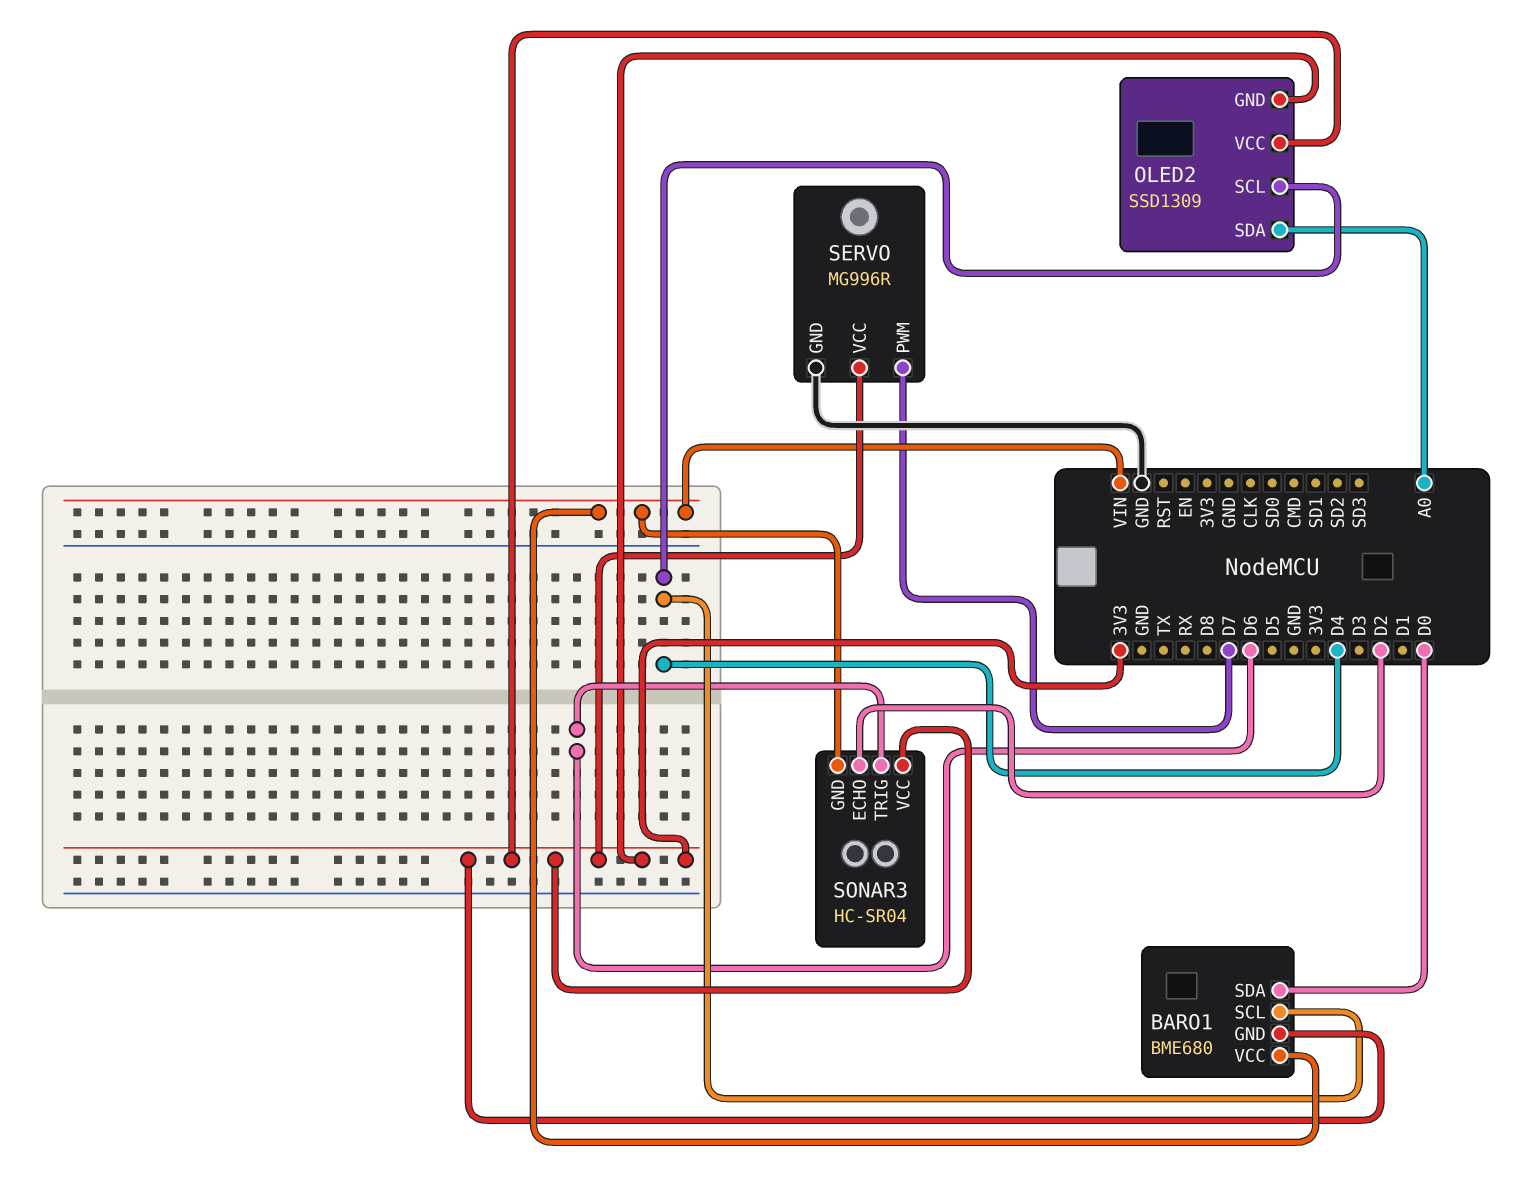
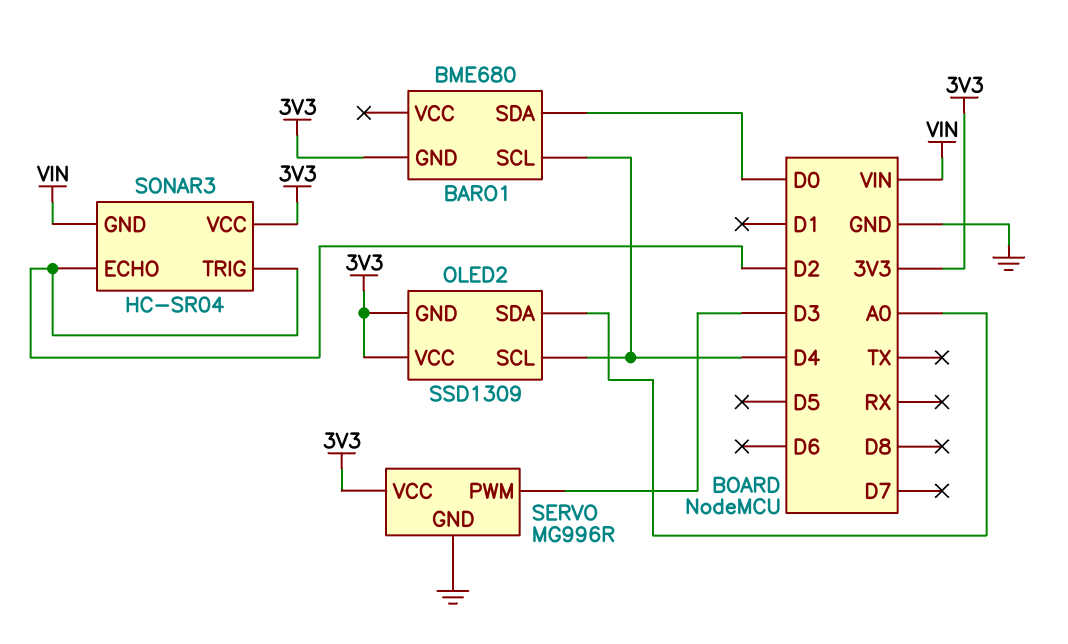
BARO1 pin VCC: VIN -> none
SERVO pin PWM: D7 -> D3
SONAR3 pin TRIG: D6 -> D2

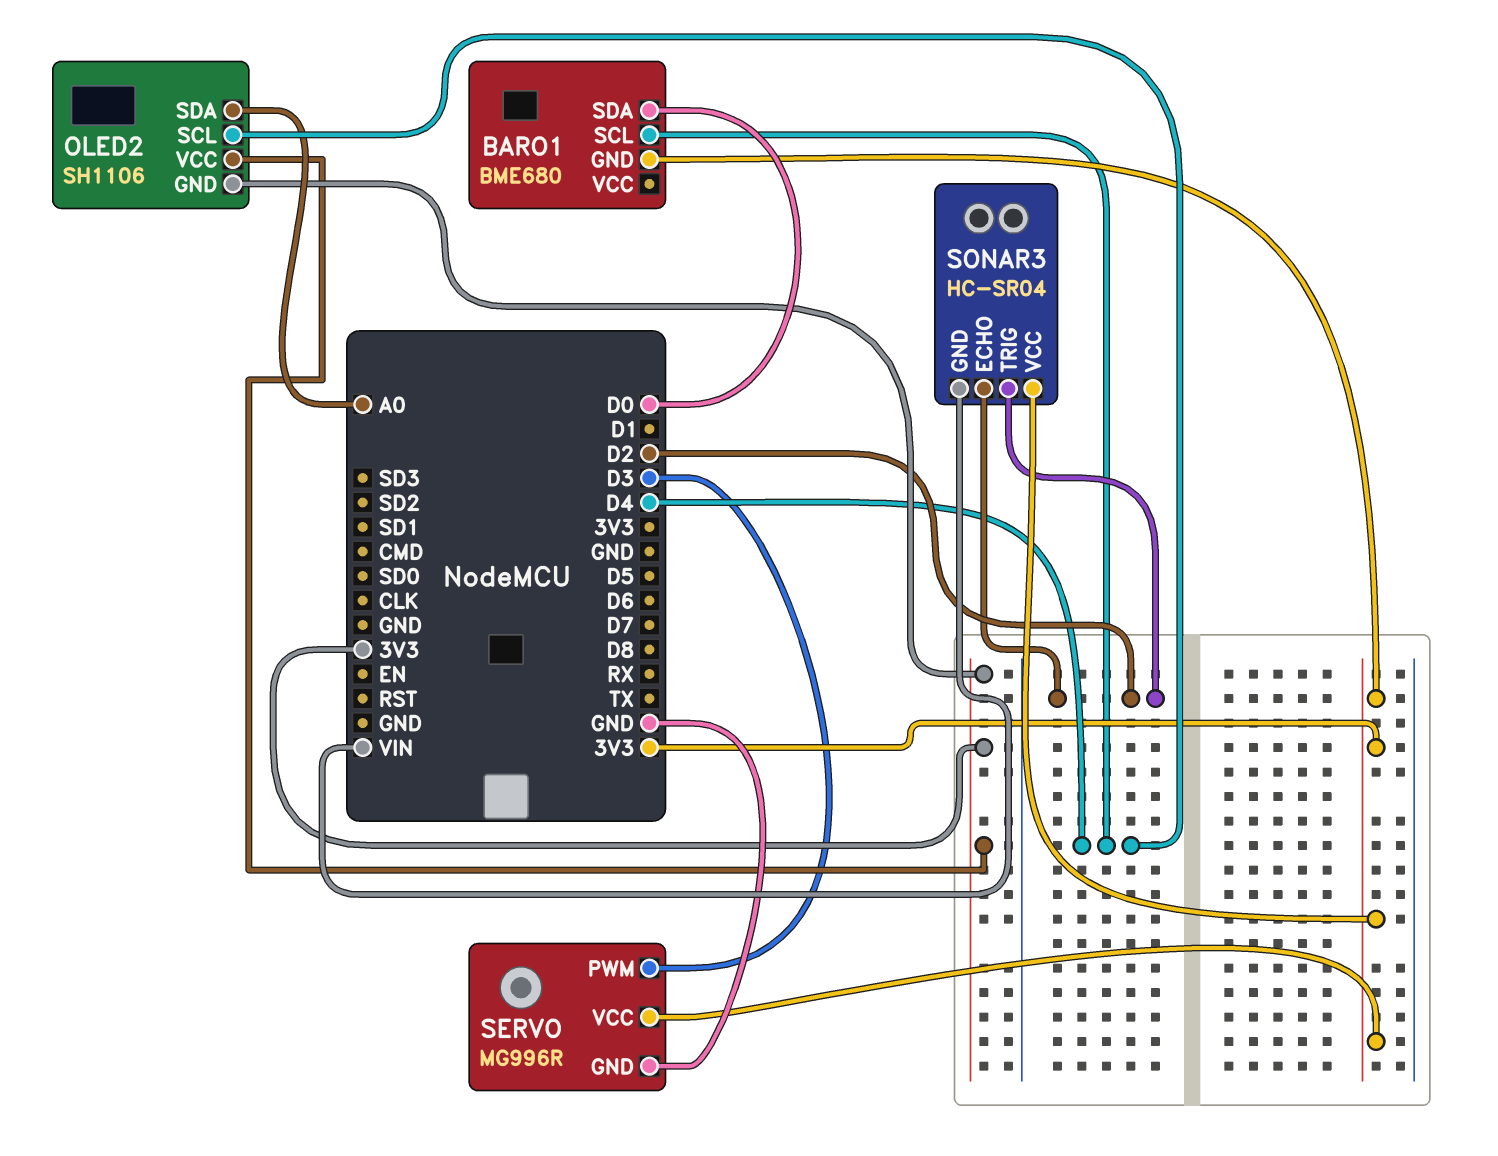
OLED2: SSD1309 -> SH1106

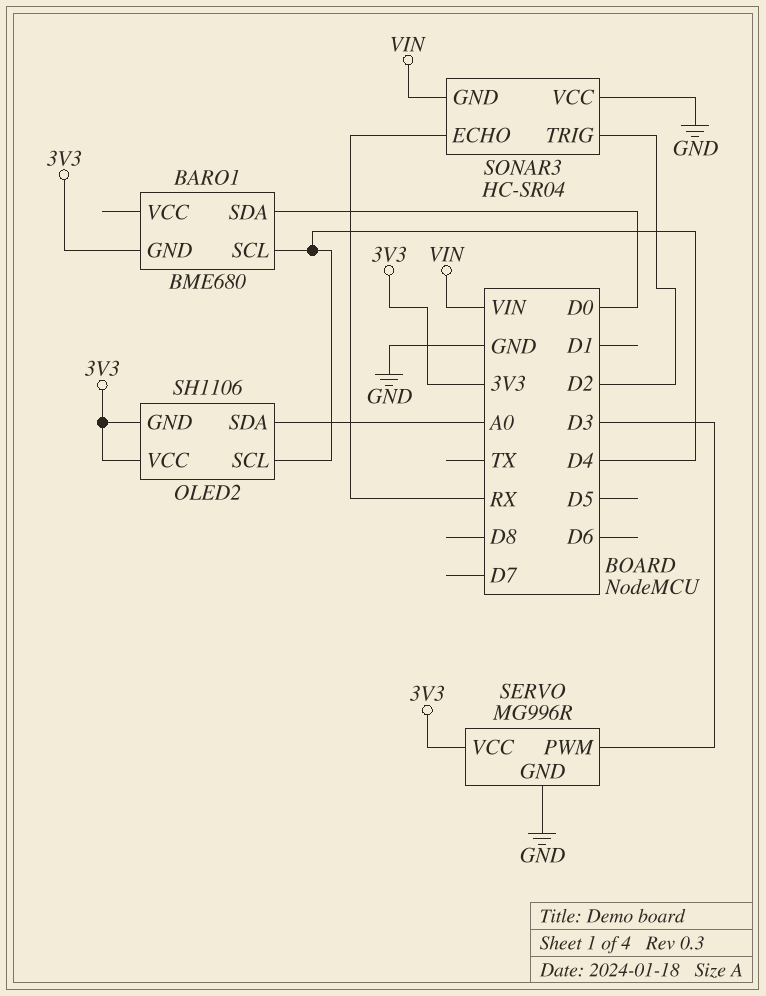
SONAR3 pin ECHO: D2 -> RX
SONAR3 pin VCC: 3V3 -> GND

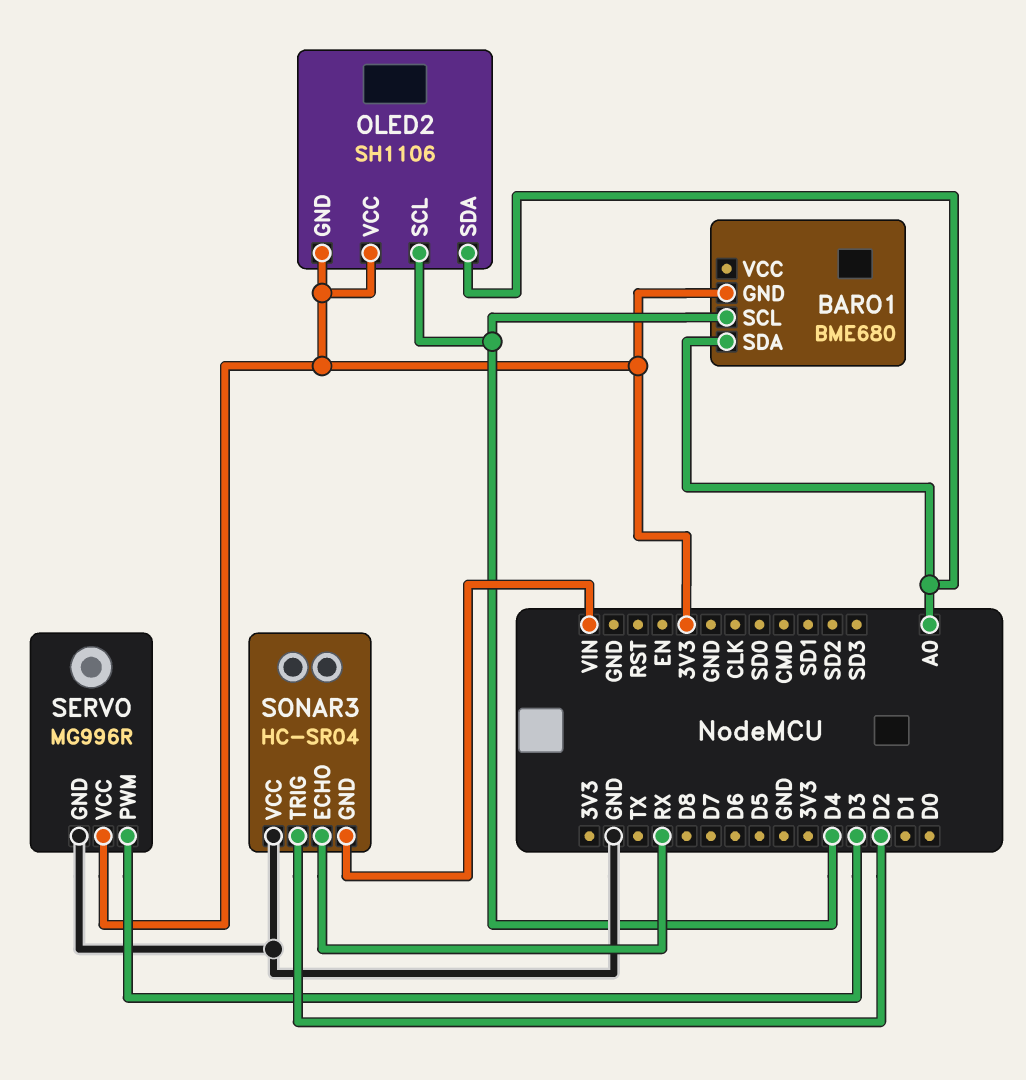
BARO1 pin SDA: D0 -> A0

